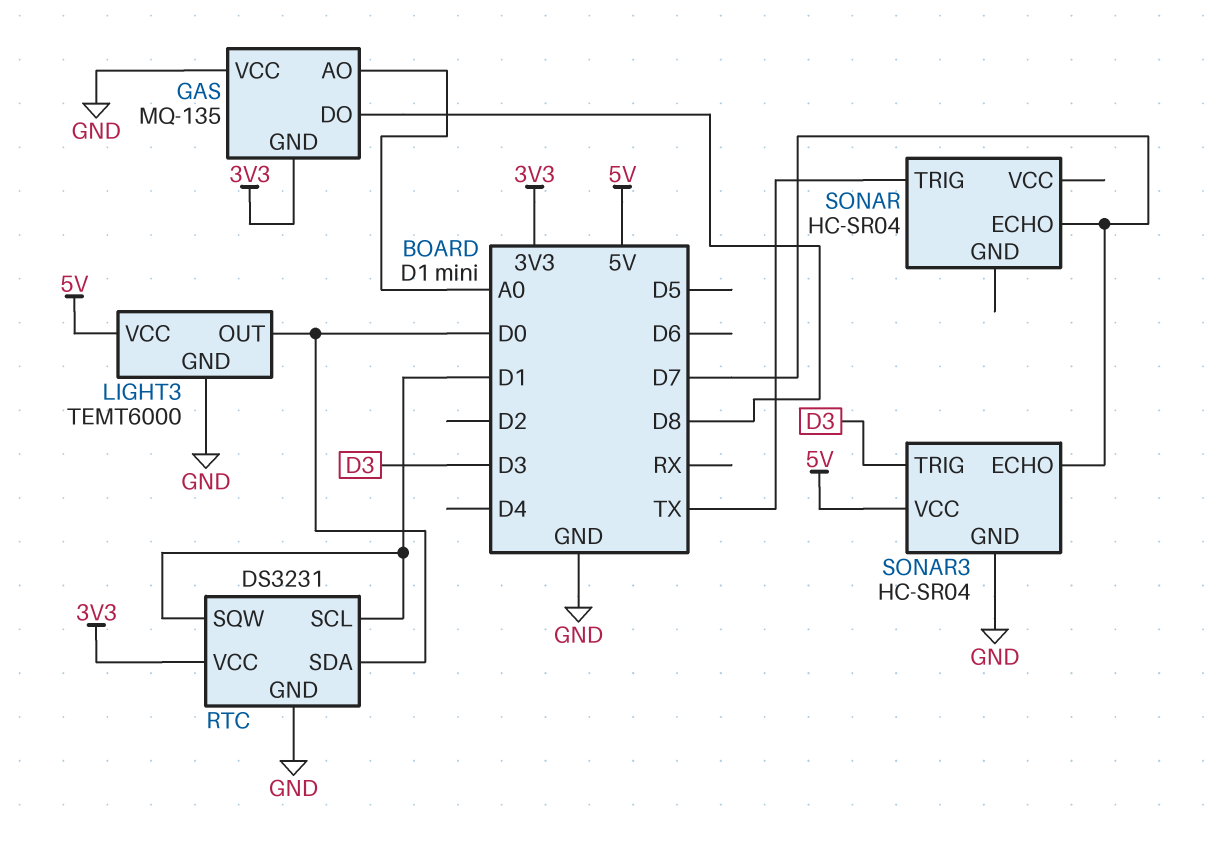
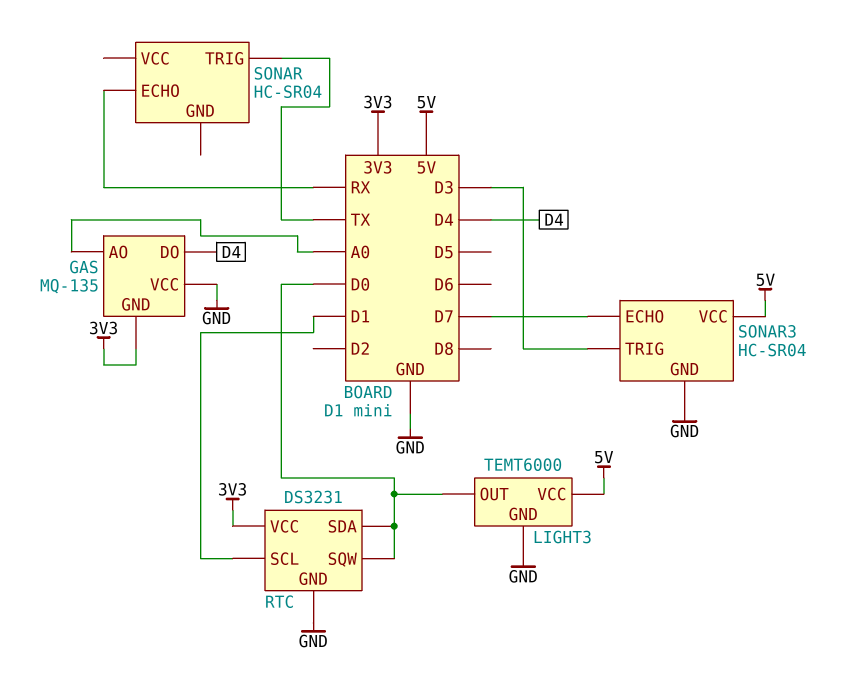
GAS pin DO: D8 -> D4
RTC pin SQW: D1 -> D0
SONAR pin ECHO: D7 -> RX

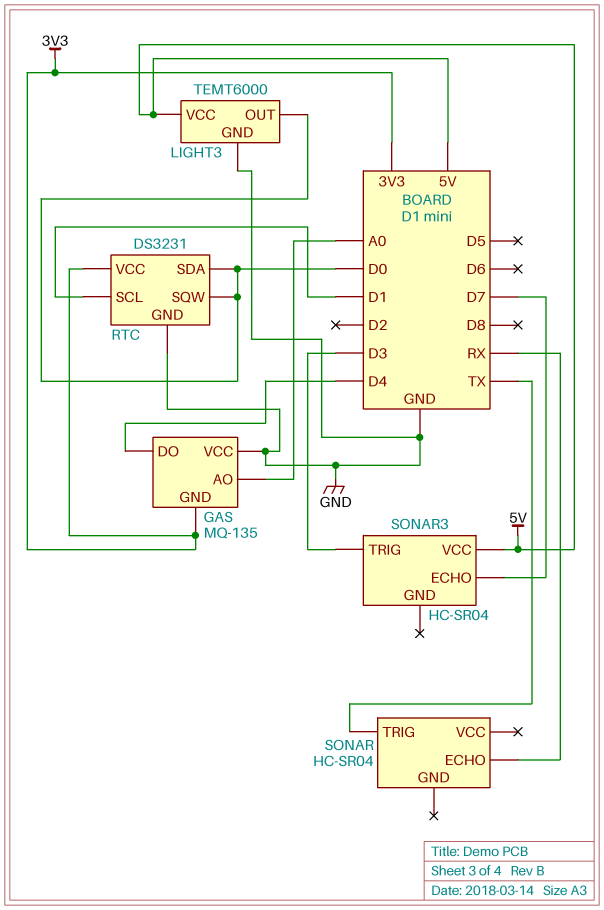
SONAR3 pin GND: GND -> none

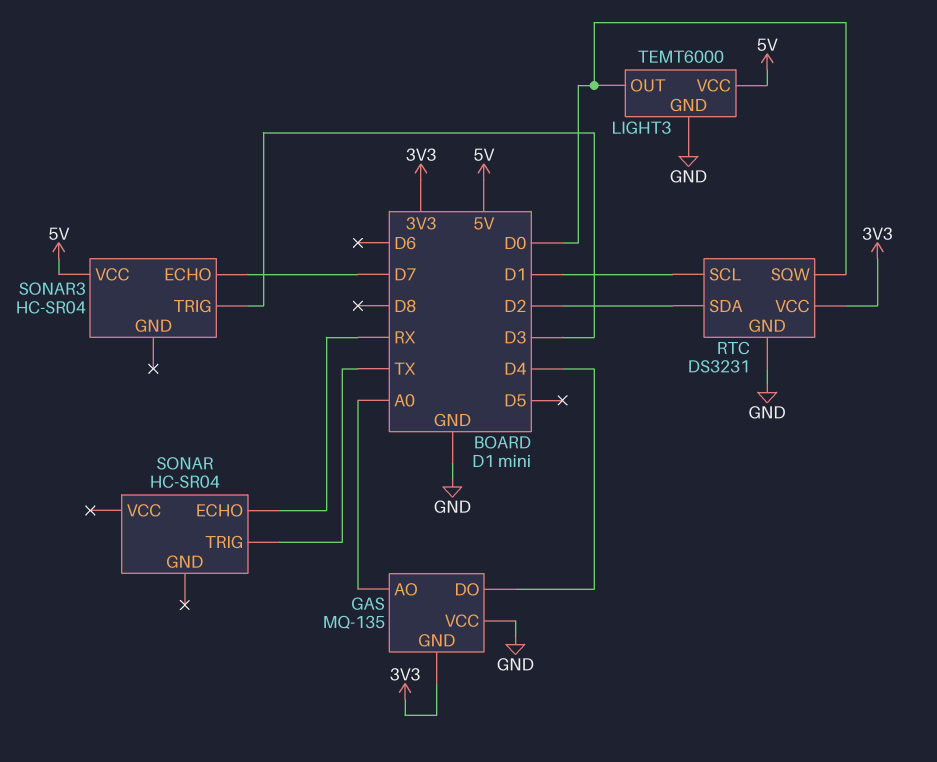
RTC pin SDA: D0 -> D2

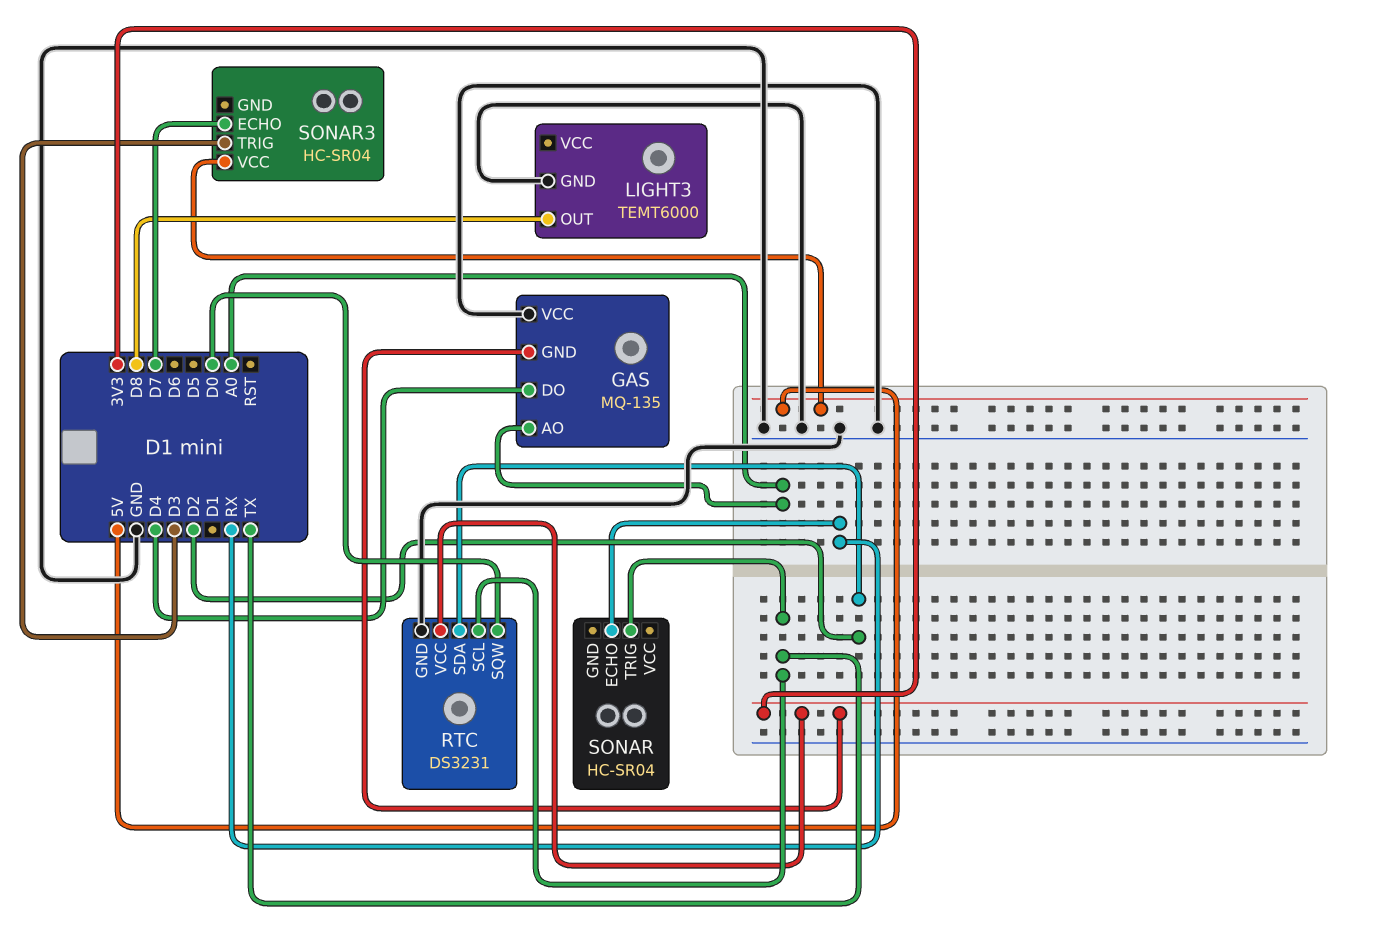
LIGHT3 pin OUT: D0 -> D8
LIGHT3 pin VCC: 5V -> none
RTC pin SCL: D1 -> TX

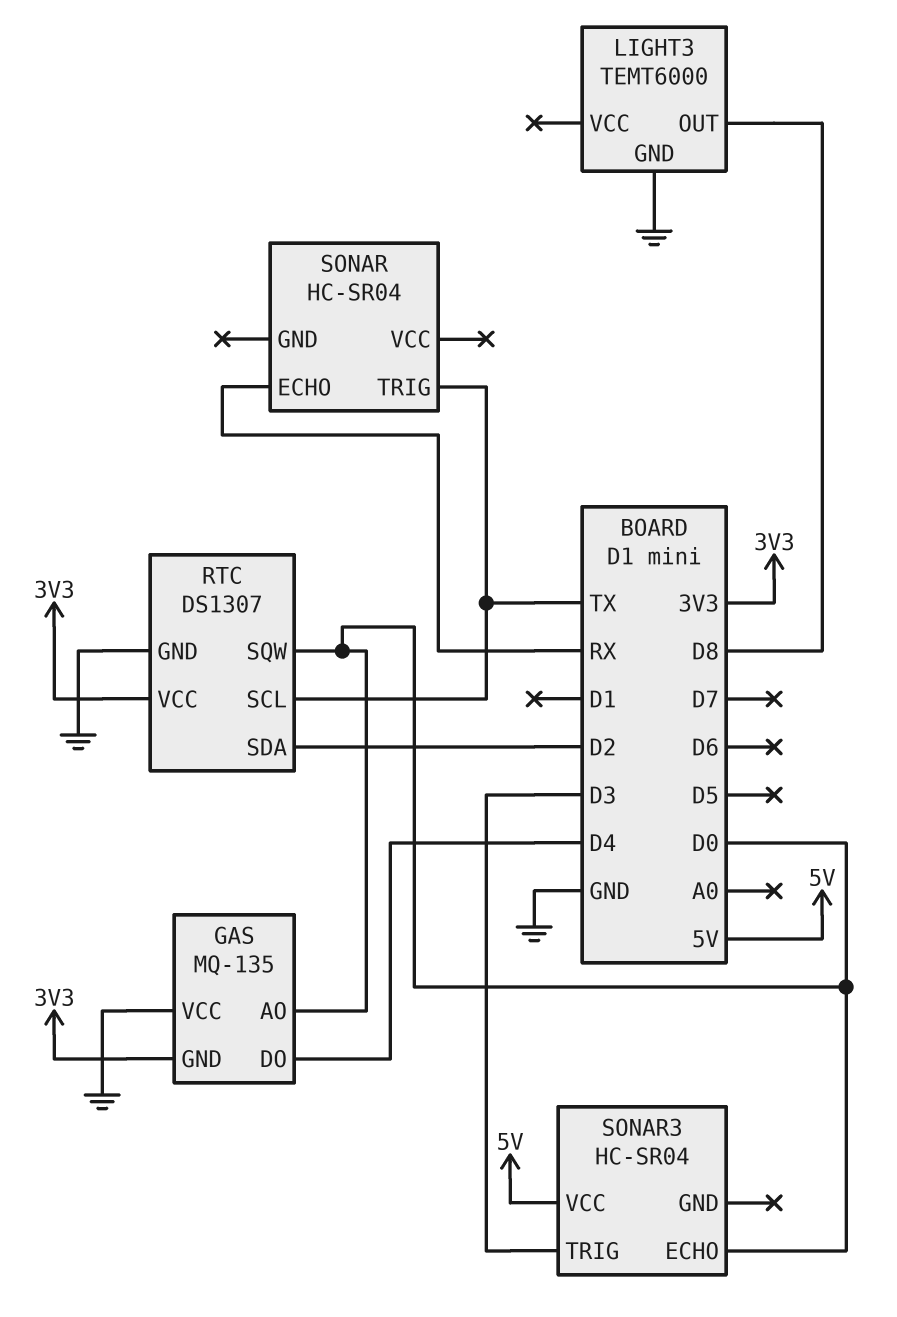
GAS pin AO: A0 -> D0
RTC: DS3231 -> DS1307
SONAR3 pin ECHO: D7 -> D0

